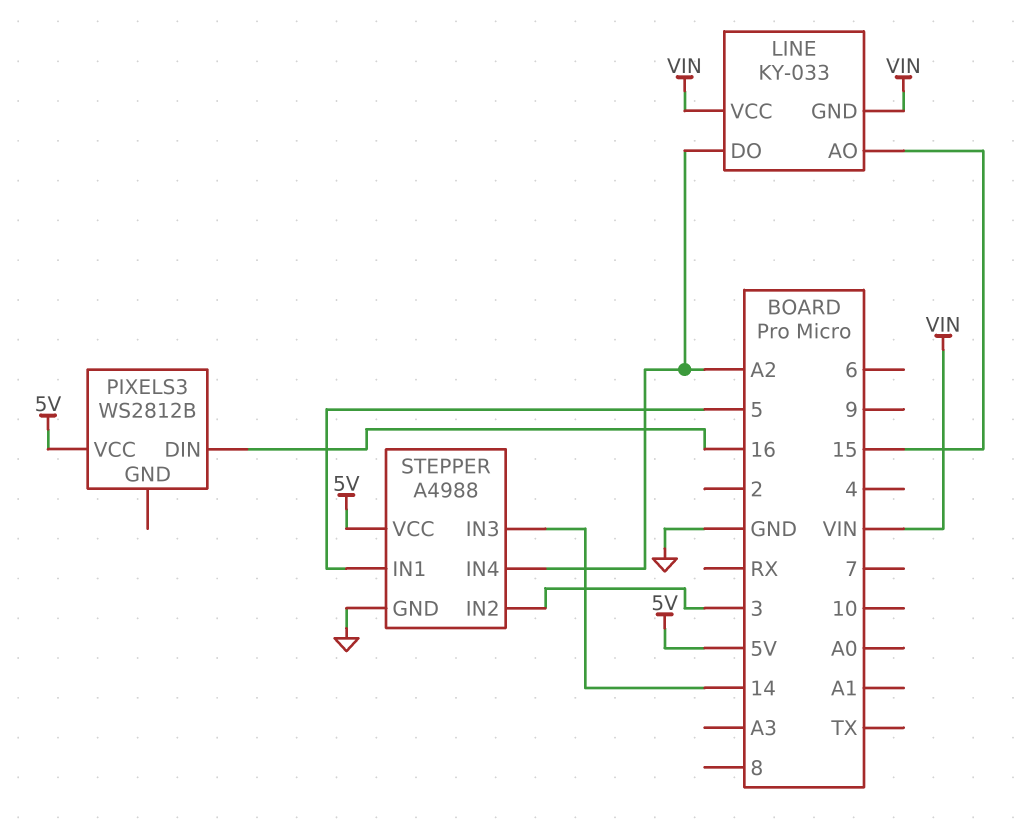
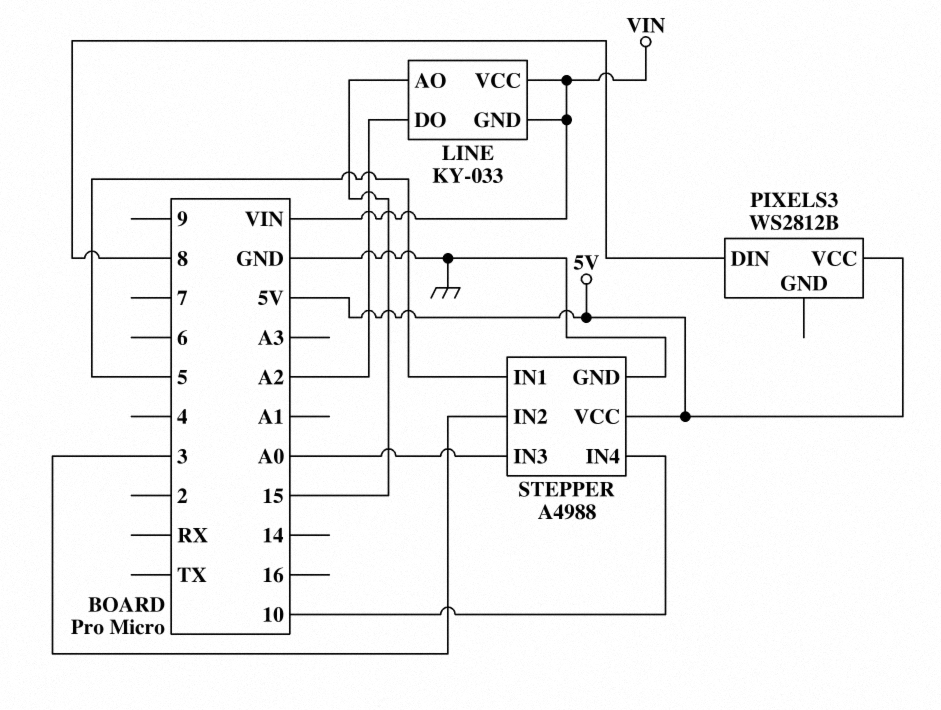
PIXELS3 pin DIN: 16 -> 8
STEPPER pin IN3: 14 -> A0
STEPPER pin IN4: A2 -> 10

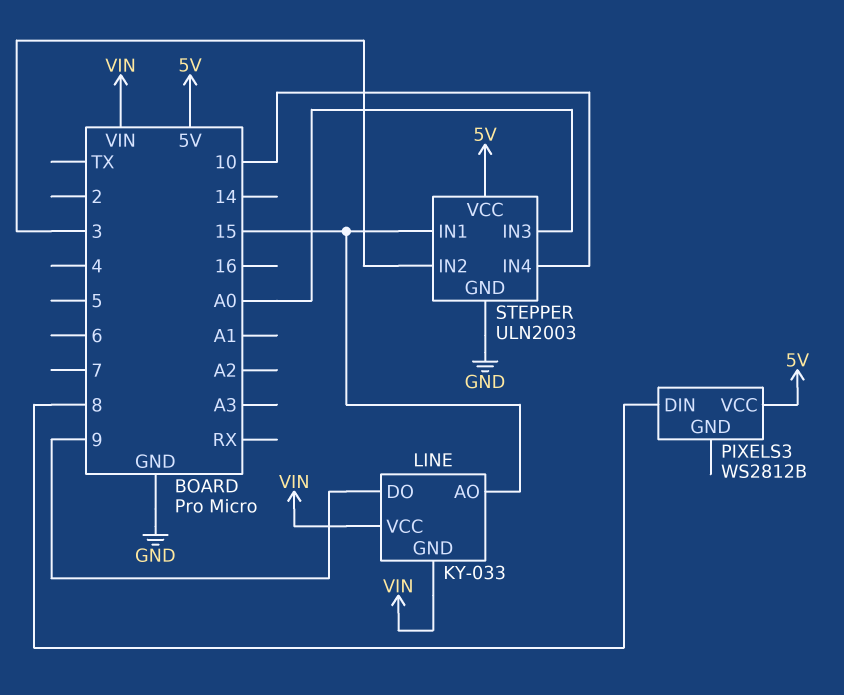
LINE pin DO: A2 -> 9
STEPPER: A4988 -> ULN2003
STEPPER pin IN1: 5 -> 15

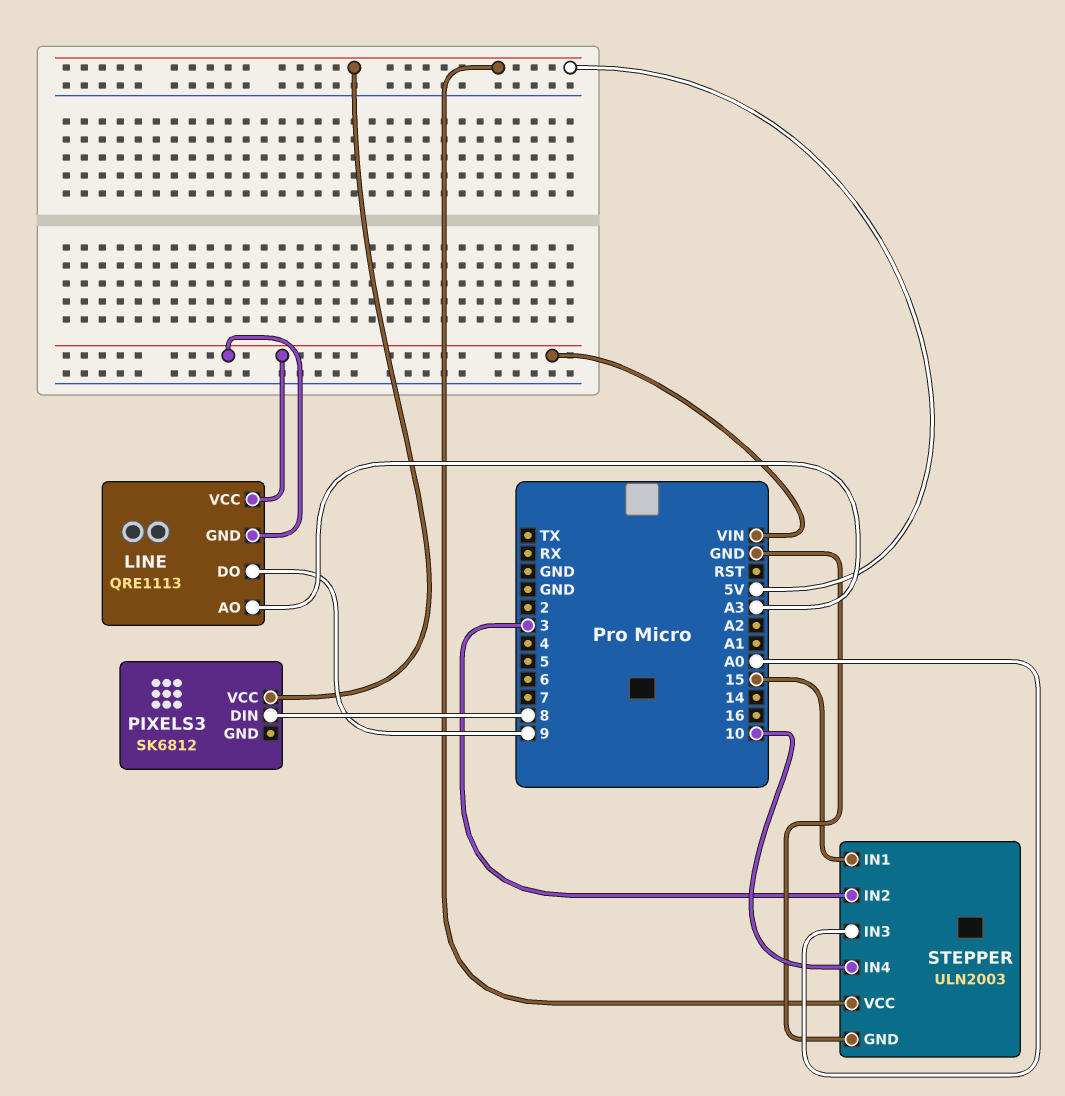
LINE: KY-033 -> QRE1113
LINE pin AO: 15 -> A3
PIXELS3: WS2812B -> SK6812

